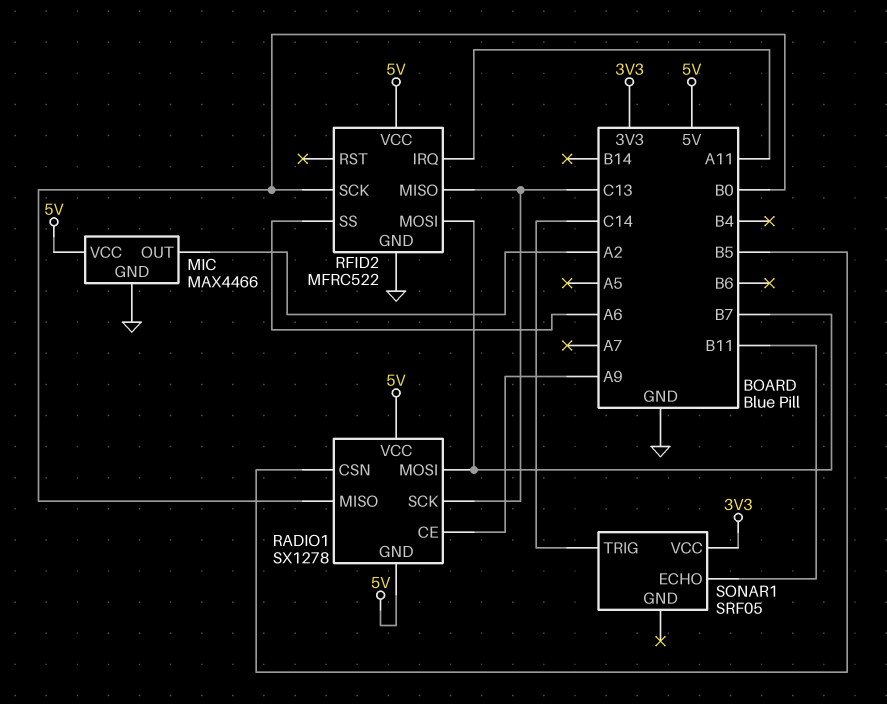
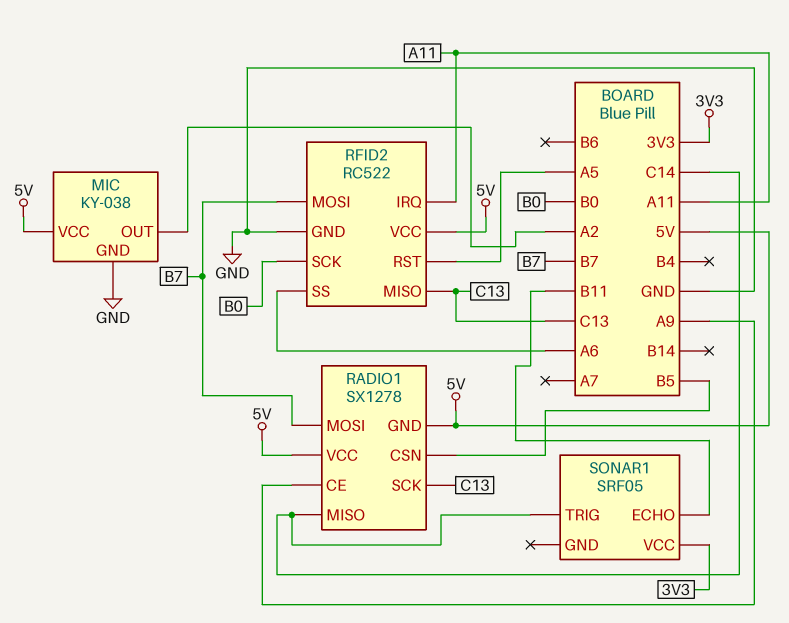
MIC: MAX4466 -> KY-038
RADIO1 pin MISO: B0 -> C14
RFID2: MFRC522 -> RC522
RFID2 pin RST: none -> A5

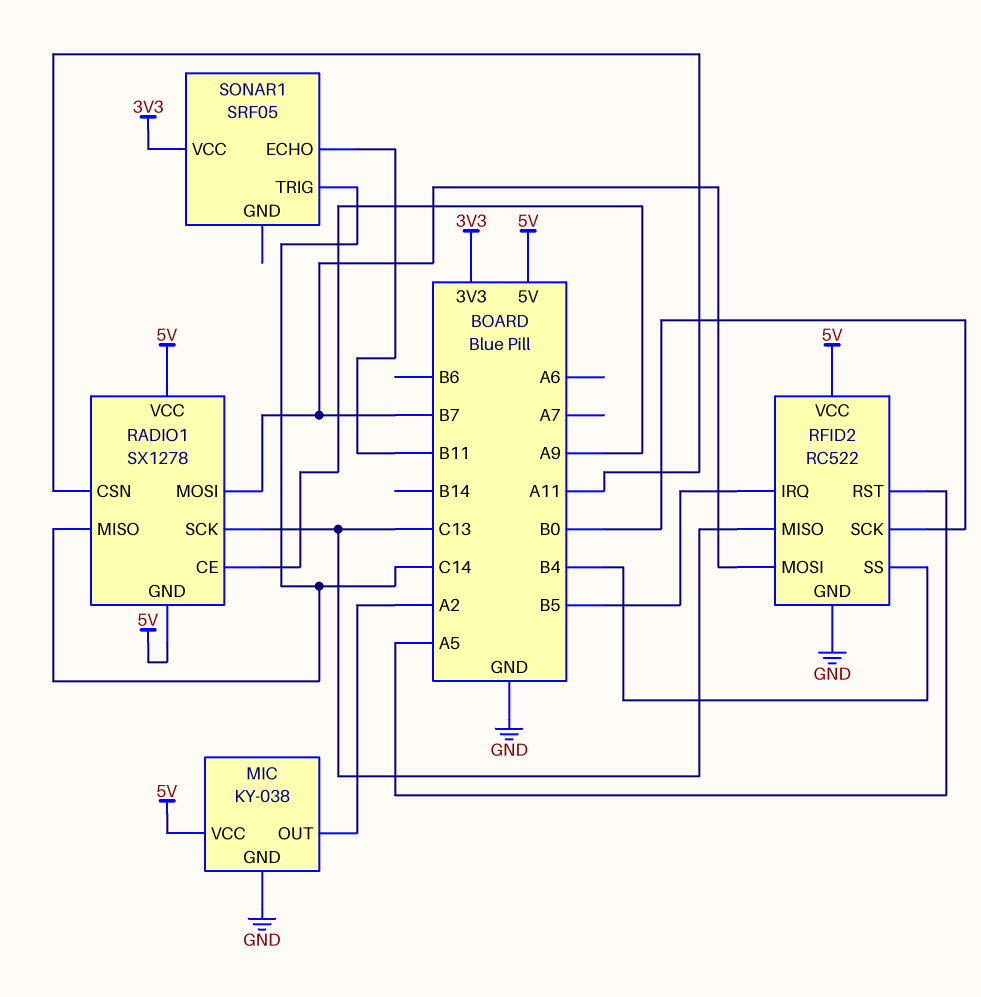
RADIO1 pin CSN: B5 -> A11
RFID2 pin IRQ: A11 -> B5
RFID2 pin SS: A6 -> B4

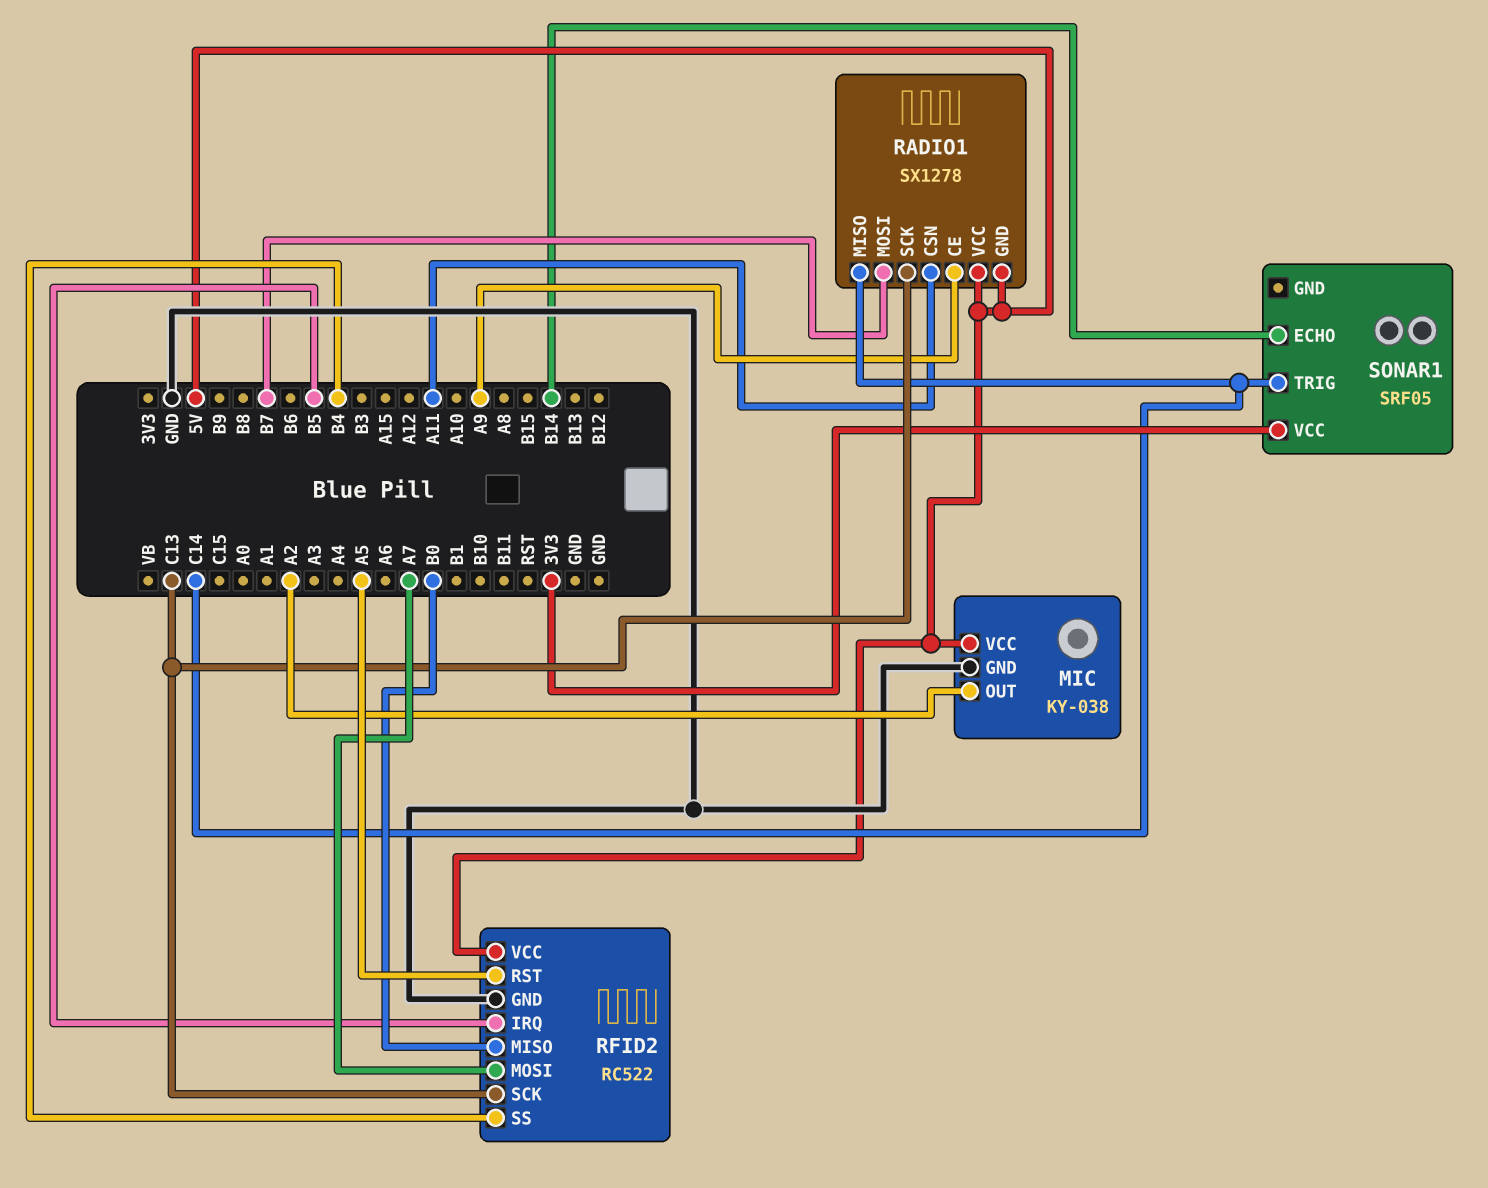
RFID2 pin MISO: C13 -> B0
RFID2 pin MOSI: B7 -> A7
RFID2 pin SCK: B0 -> C13
SONAR1 pin ECHO: B11 -> B14

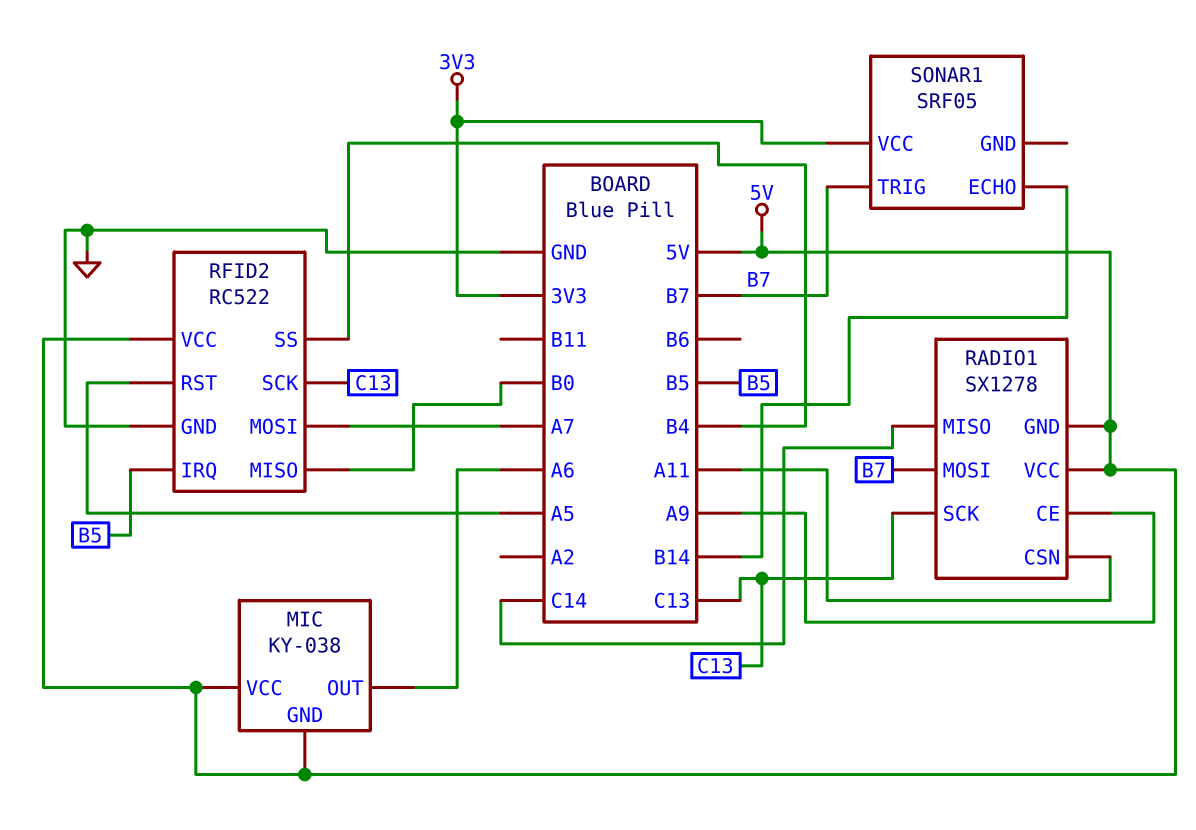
MIC pin GND: GND -> 5V
MIC pin OUT: A2 -> A6
SONAR1 pin TRIG: C14 -> B7

